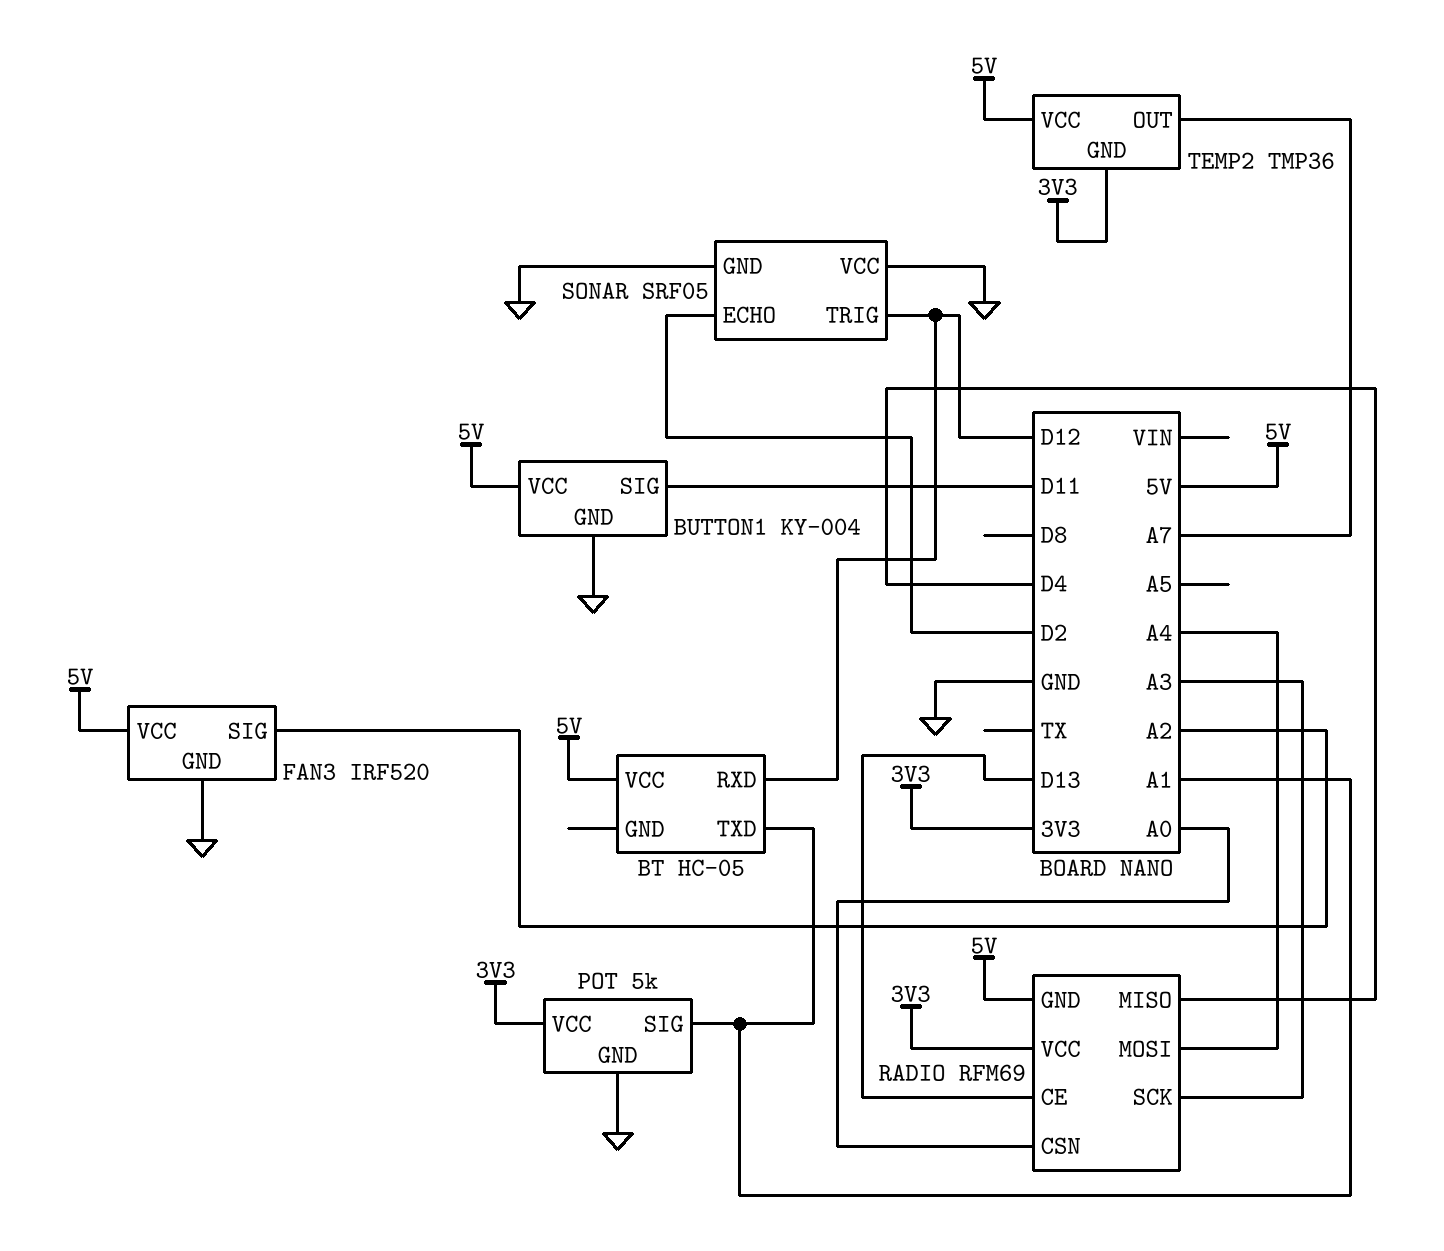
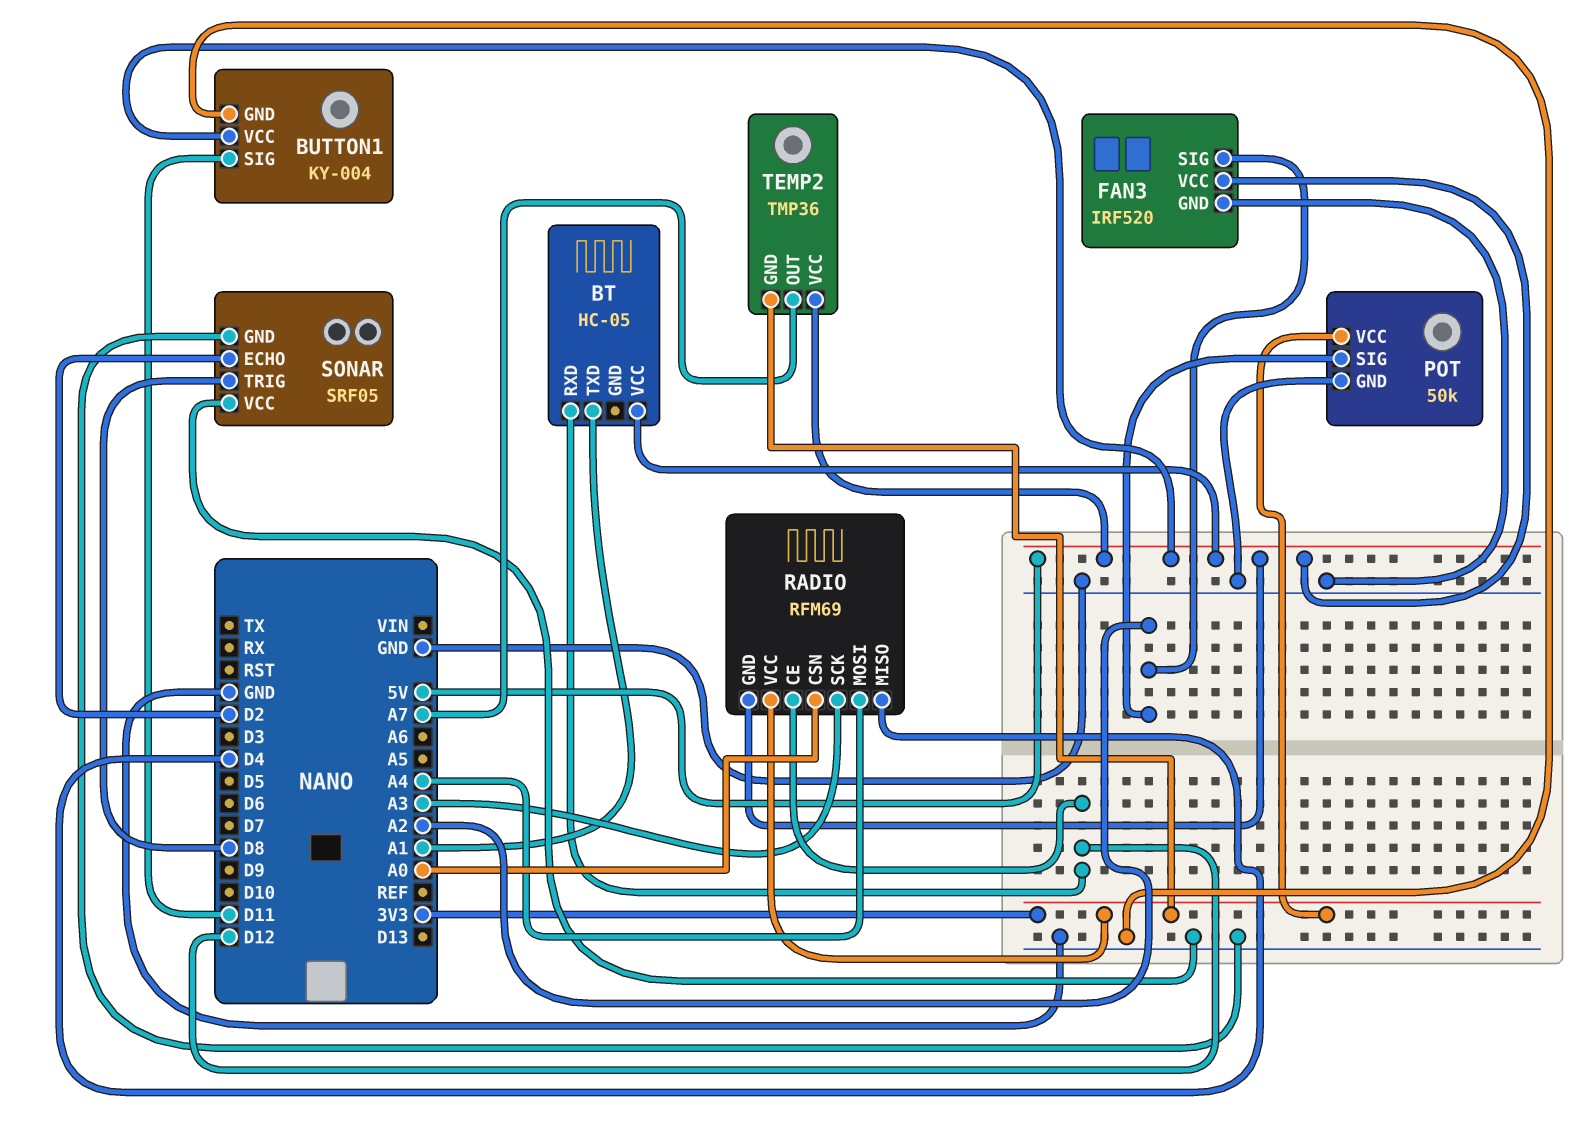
POT: 5k -> 50k
POT pin SIG: A1 -> A2
RADIO pin CE: D13 -> D12
SONAR pin TRIG: D12 -> D8

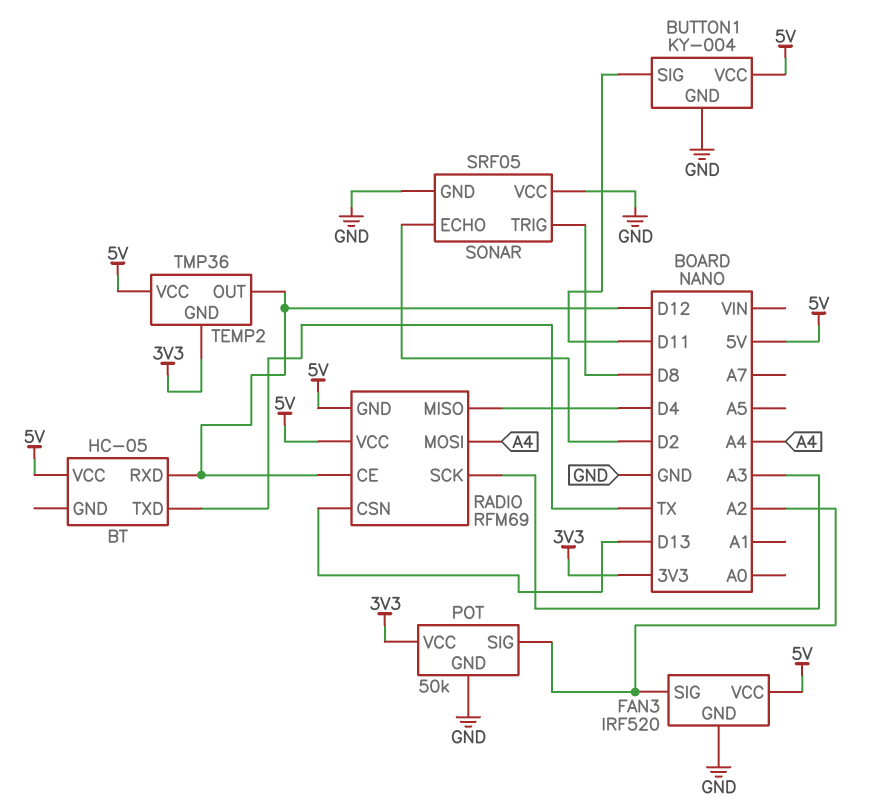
BT pin TXD: A1 -> TX
RADIO pin CSN: A0 -> D13
RADIO pin VCC: 3V3 -> 5V
TEMP2 pin OUT: A7 -> D12

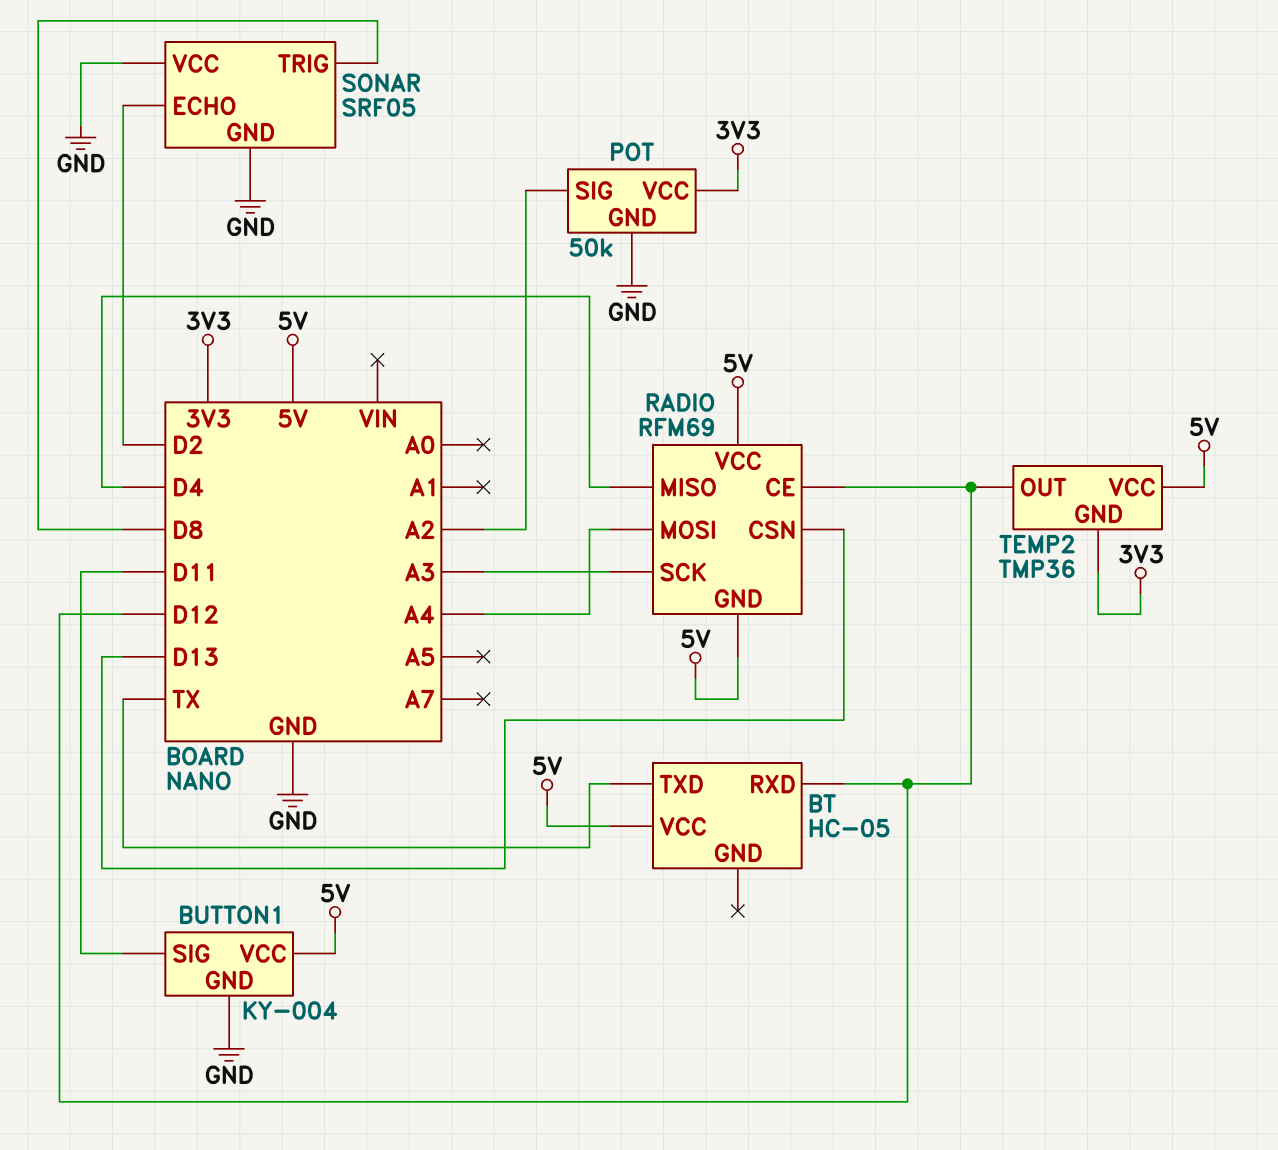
FAN3: IRF520 -> none
FAN3 pin GND: GND -> none
FAN3 pin SIG: A2 -> none
FAN3 pin VCC: 5V -> none

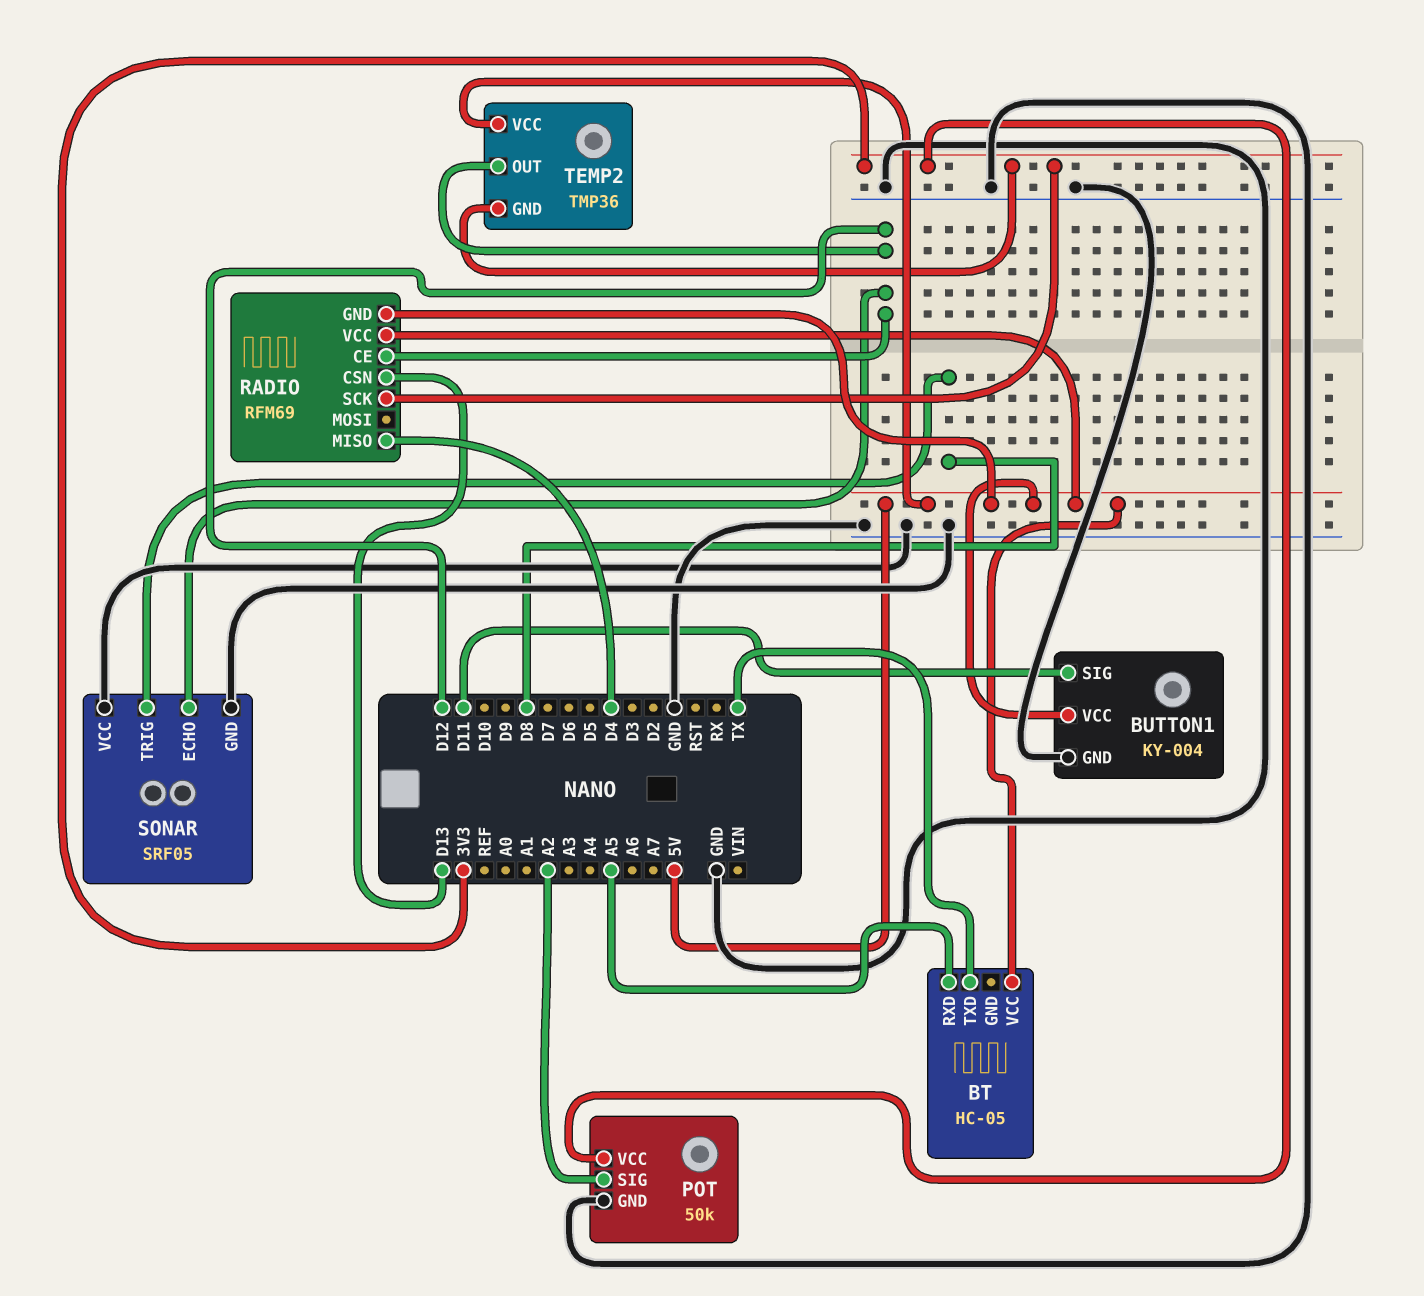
BT pin RXD: D12 -> A5
RADIO pin MOSI: A4 -> none
RADIO pin SCK: A3 -> 3V3
SONAR pin ECHO: D2 -> D12

